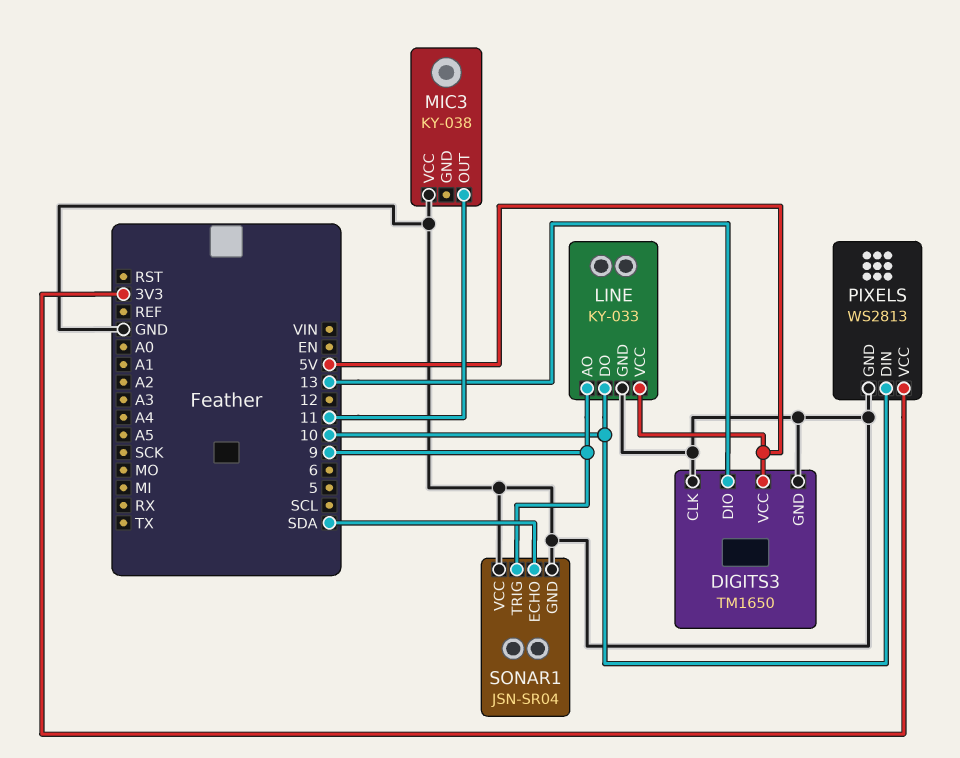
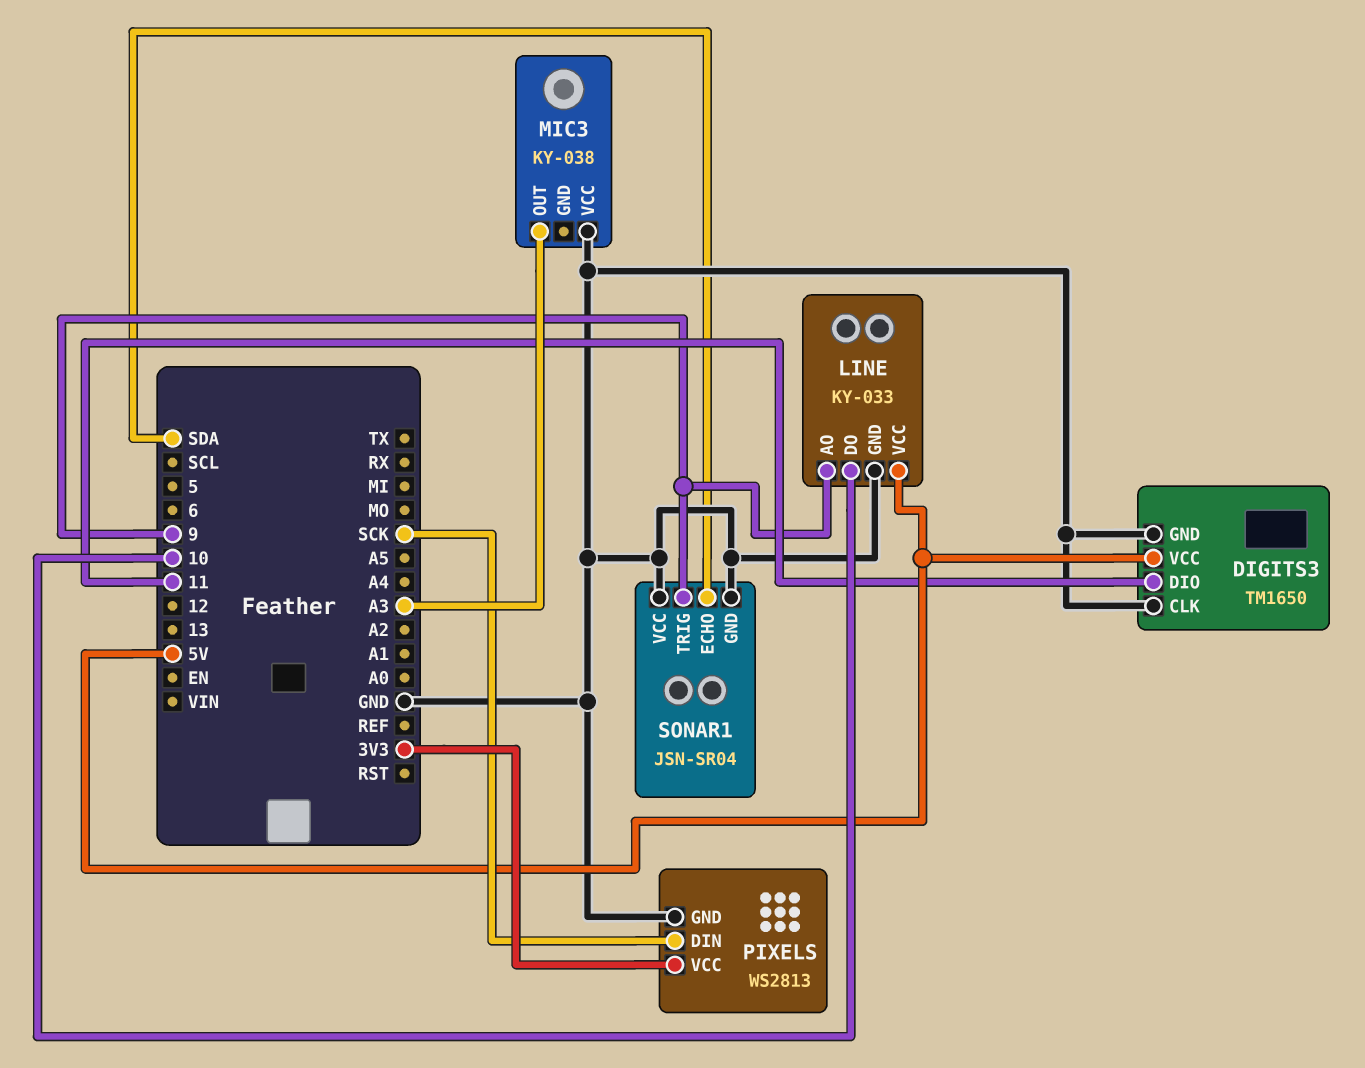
DIGITS3 pin DIO: 13 -> 11
MIC3 pin OUT: 11 -> A3
PIXELS pin DIN: 10 -> SCK

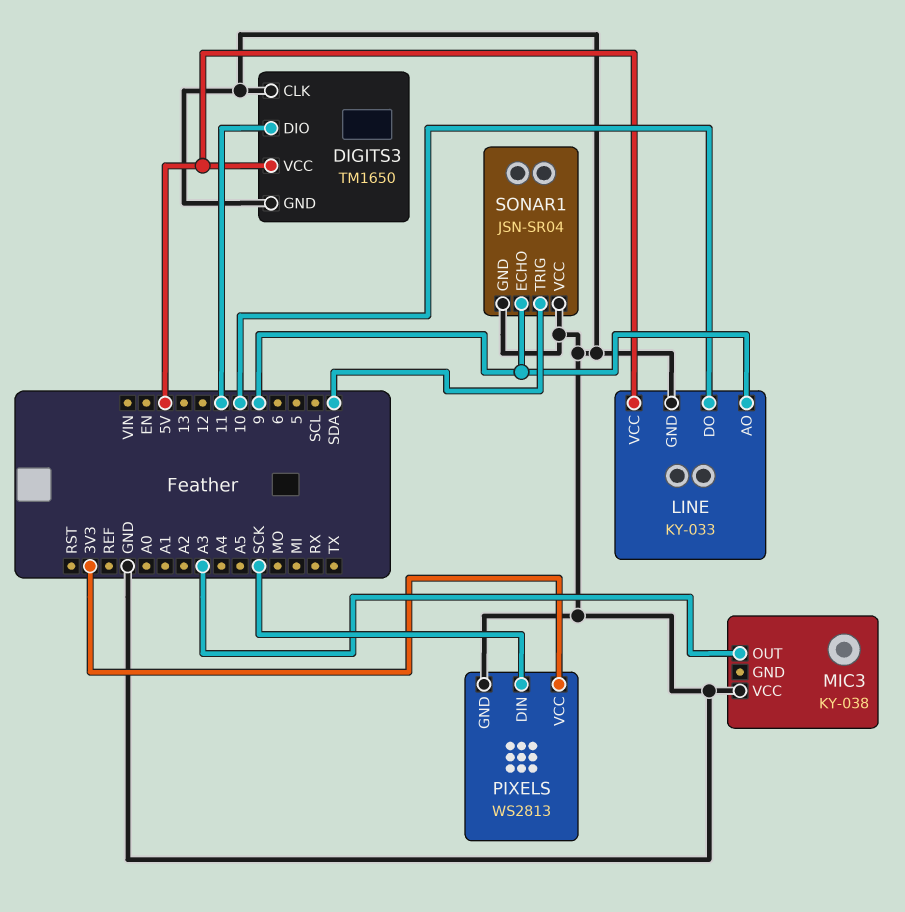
SONAR1 pin ECHO: SDA -> 9
SONAR1 pin TRIG: 9 -> SDA

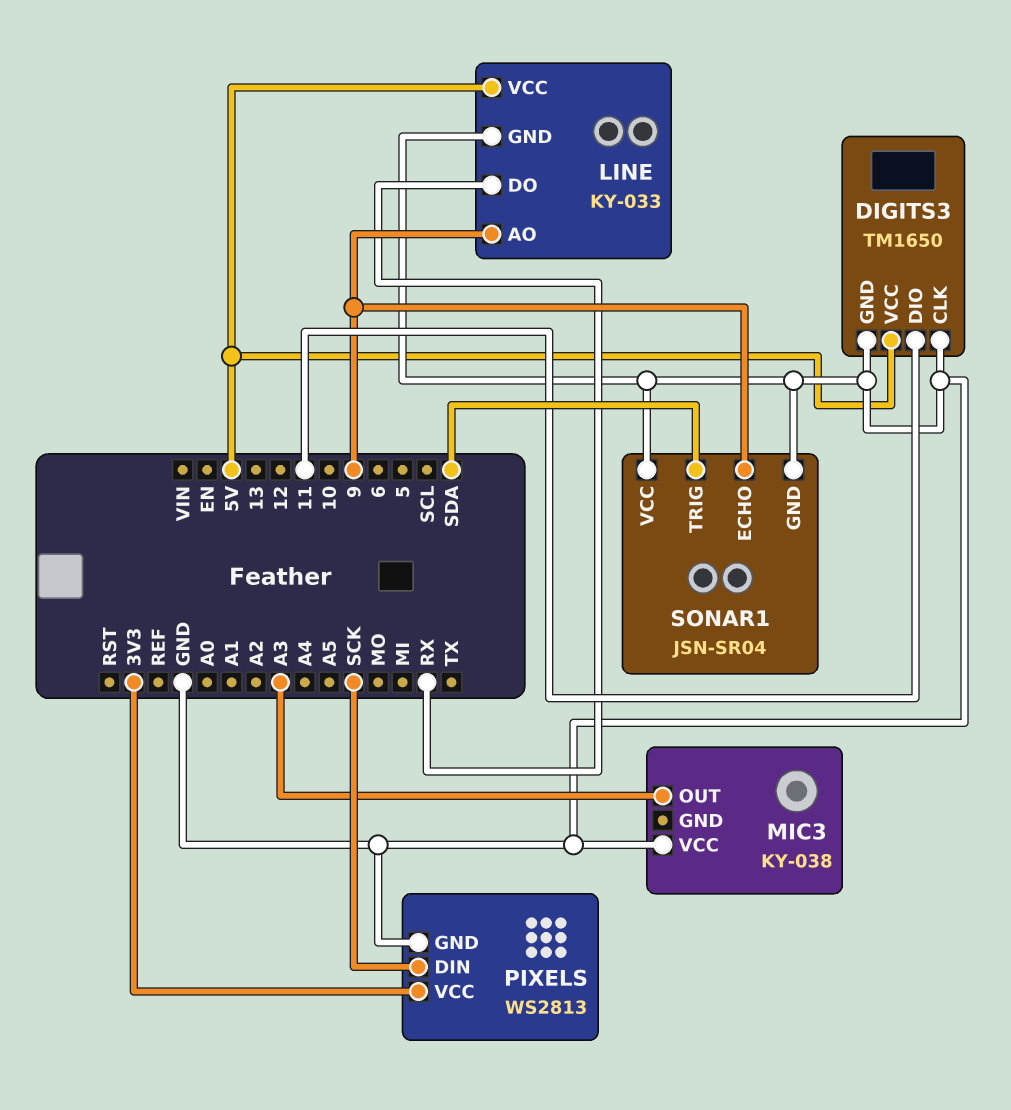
LINE pin DO: 10 -> RX

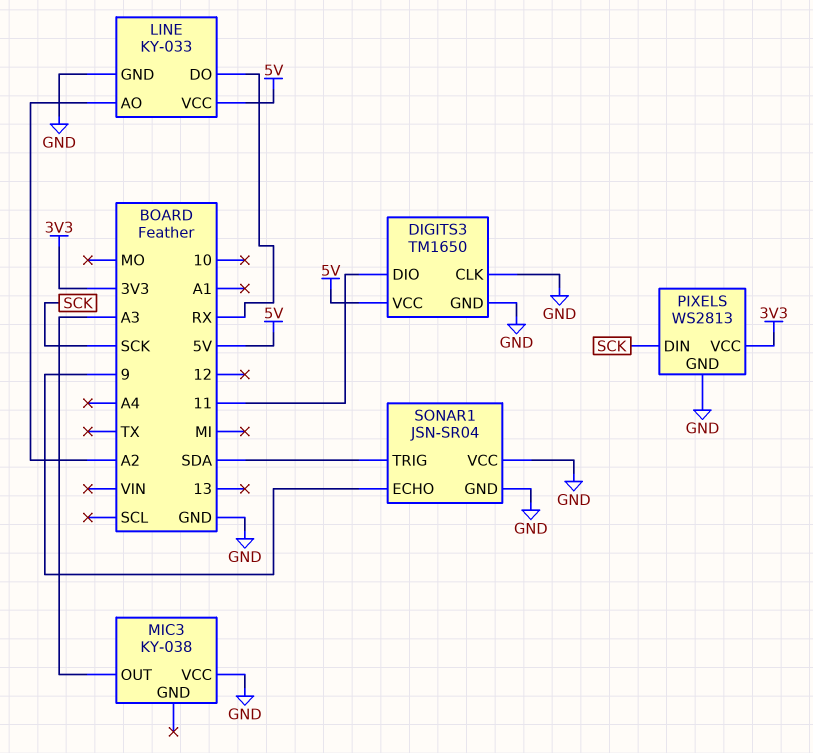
LINE pin AO: 9 -> A2

